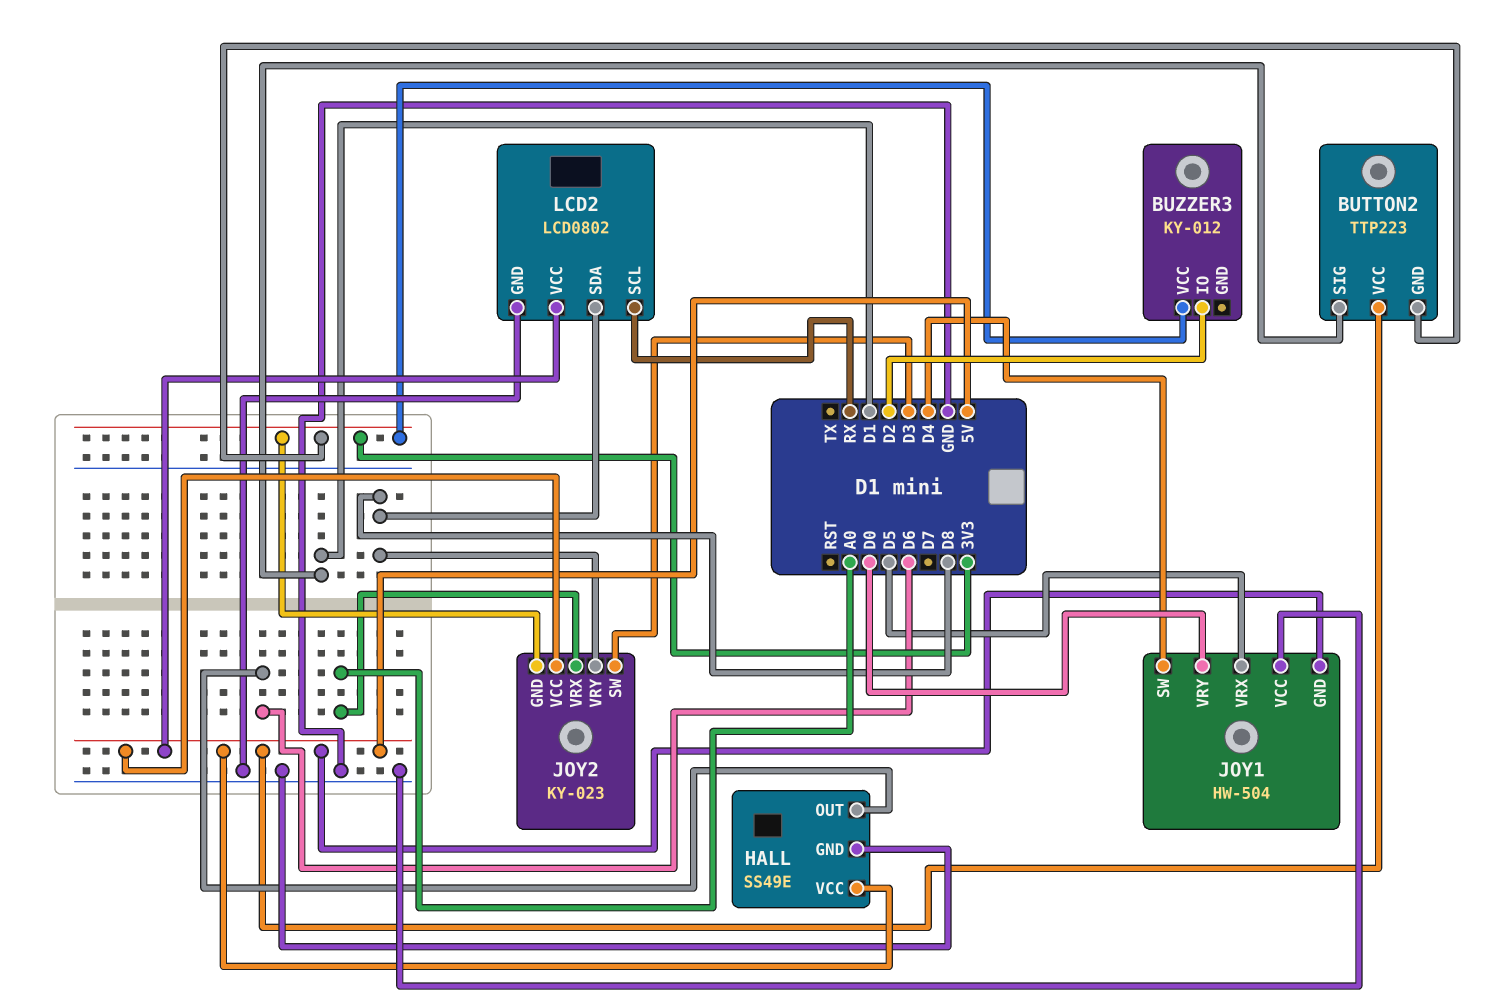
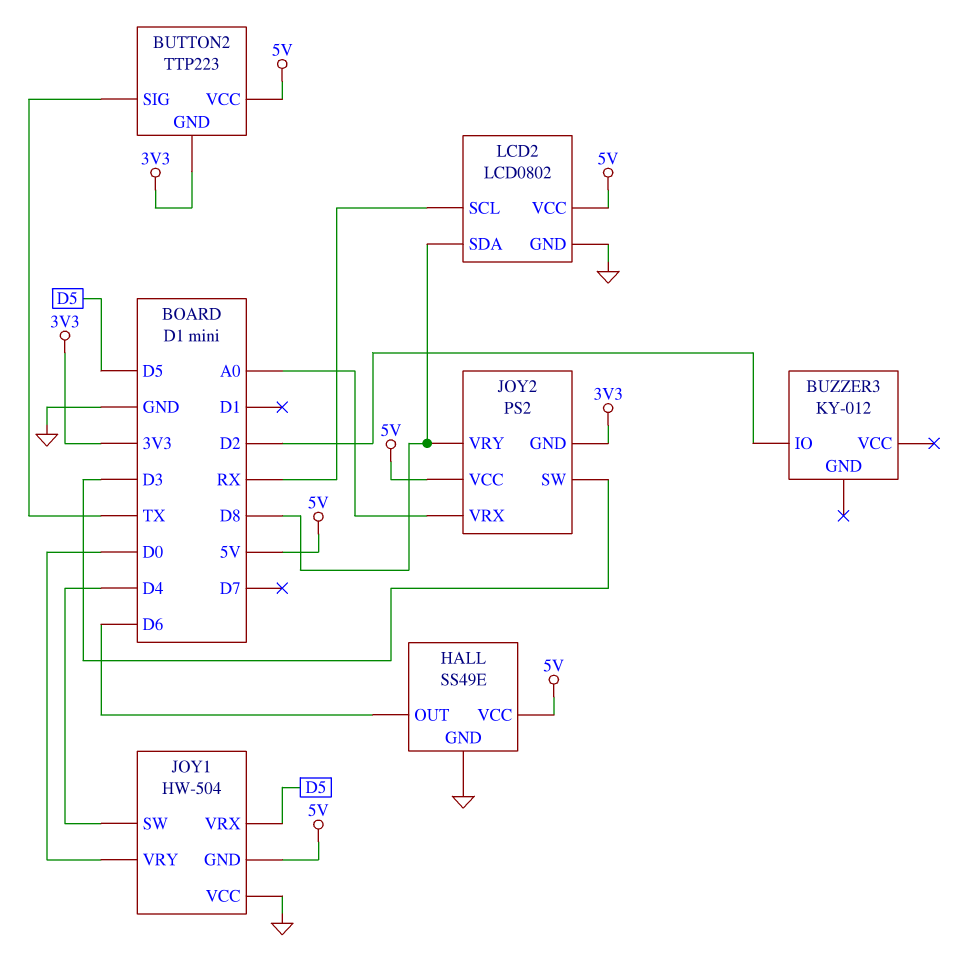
BUTTON2 pin SIG: D1 -> TX
BUZZER3 pin VCC: 3V3 -> none
JOY2: KY-023 -> PS2

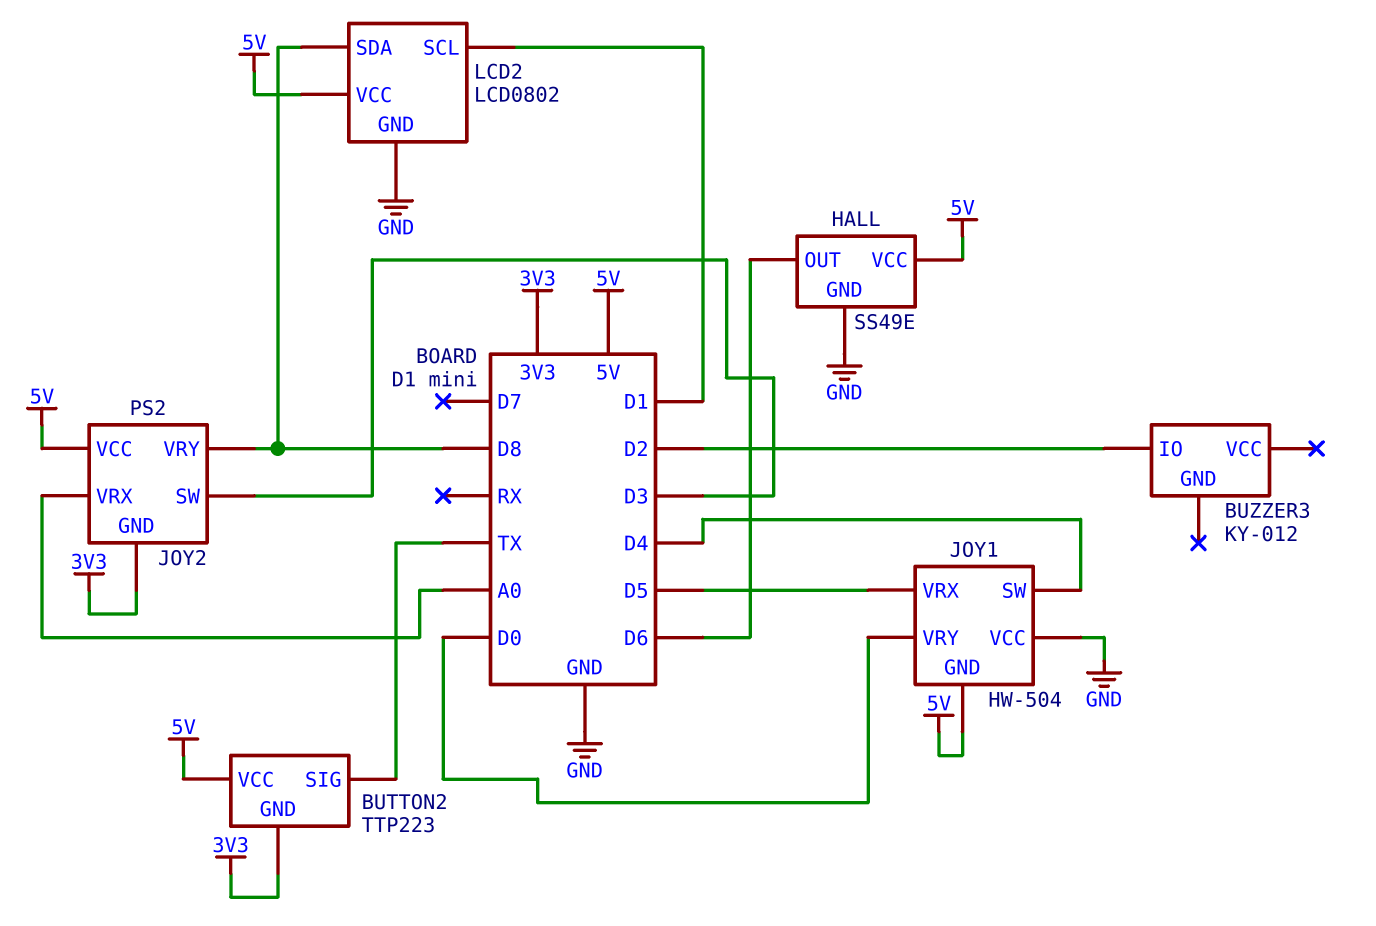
LCD2 pin SCL: RX -> D1

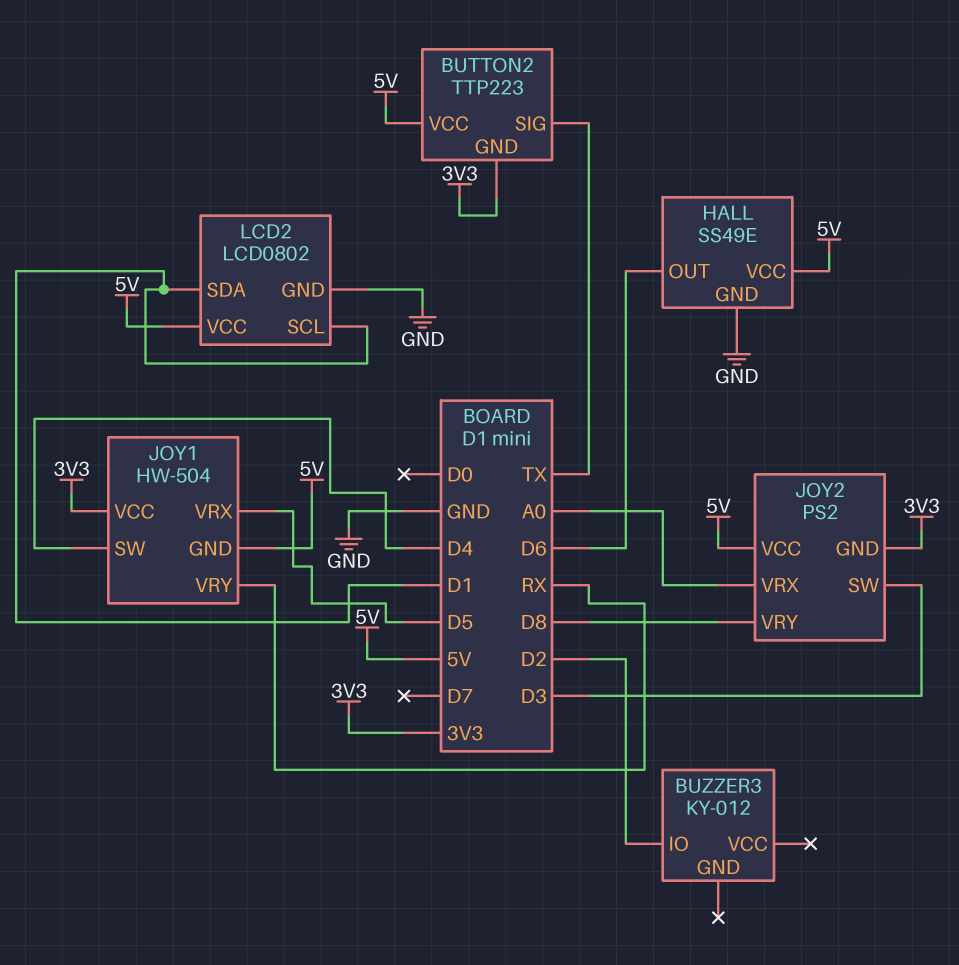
JOY1 pin VCC: GND -> 3V3
JOY1 pin VRY: D0 -> RX
LCD2 pin SDA: D8 -> D1

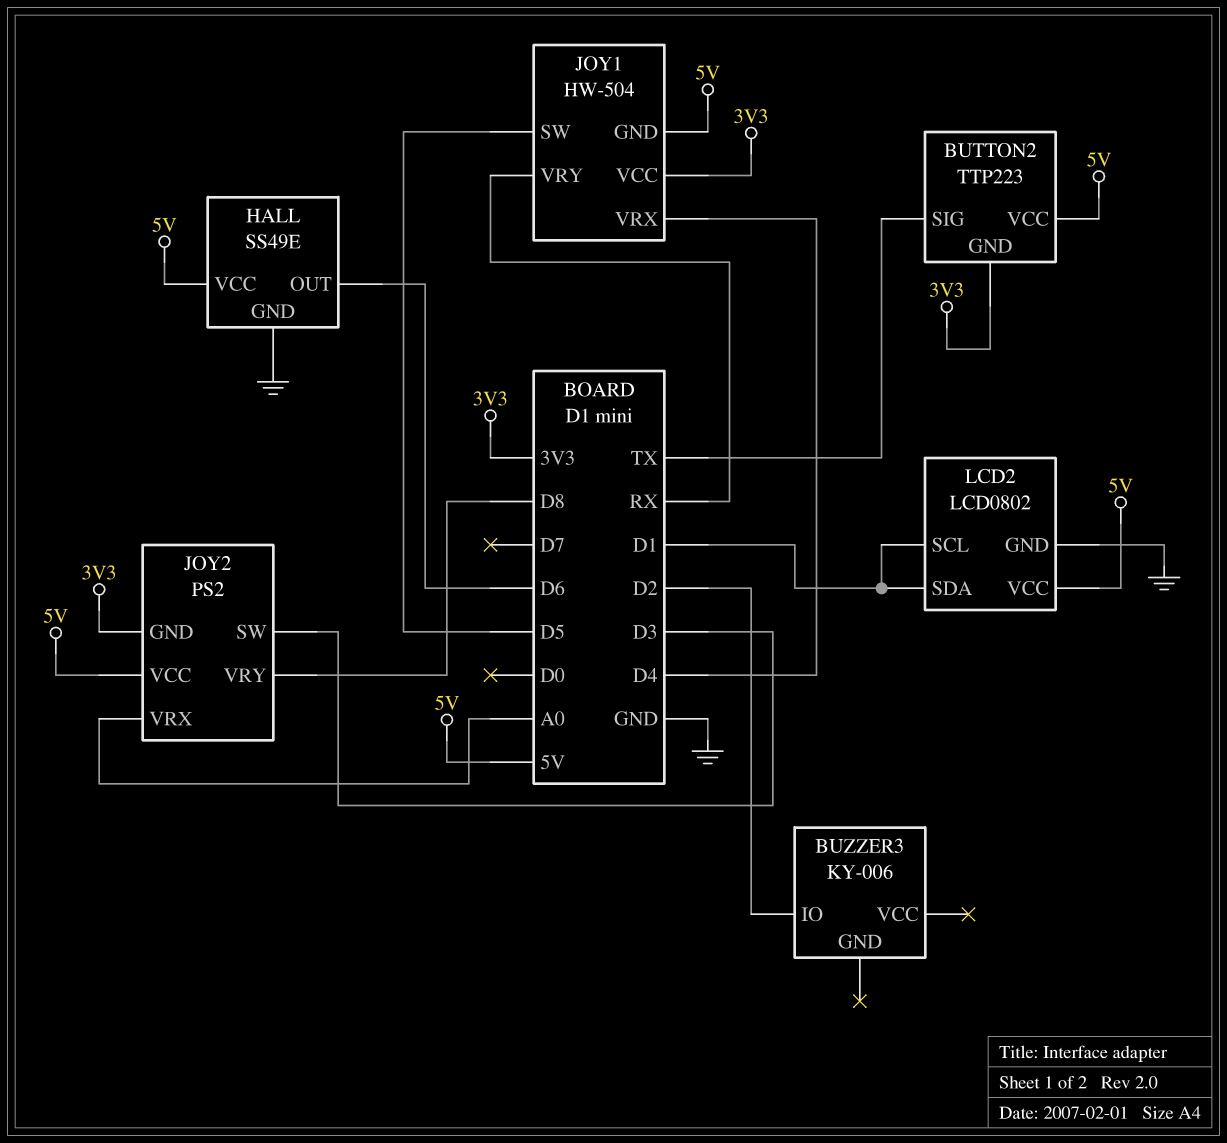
BUZZER3: KY-012 -> KY-006
JOY1 pin SW: D4 -> D5
JOY1 pin VRX: D5 -> D4

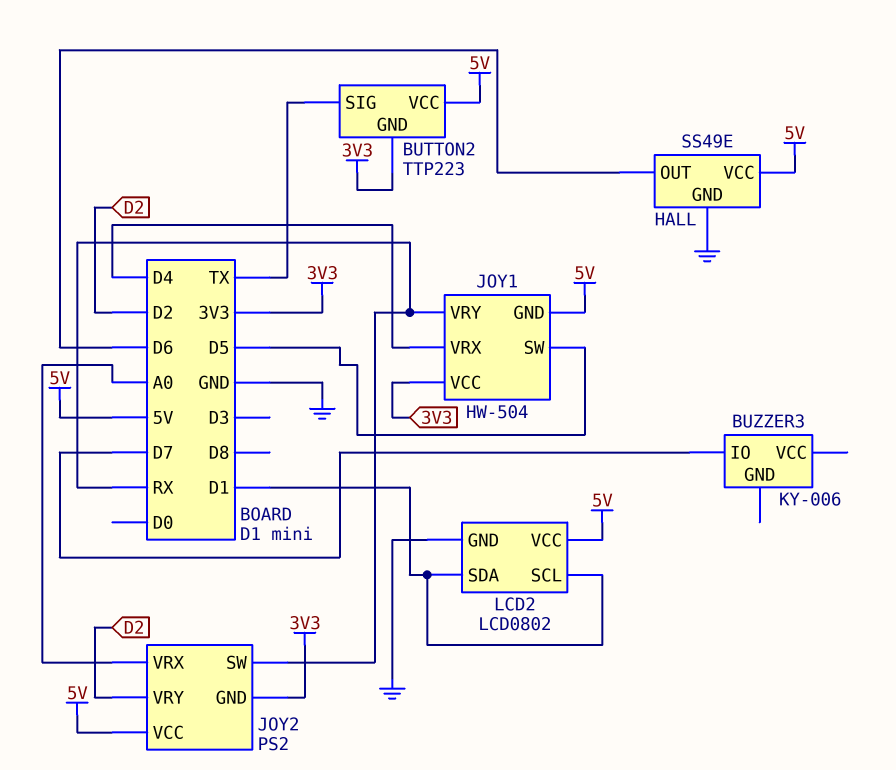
BUZZER3 pin IO: D2 -> D7
JOY2 pin SW: D3 -> RX
JOY2 pin VRY: D8 -> D2

